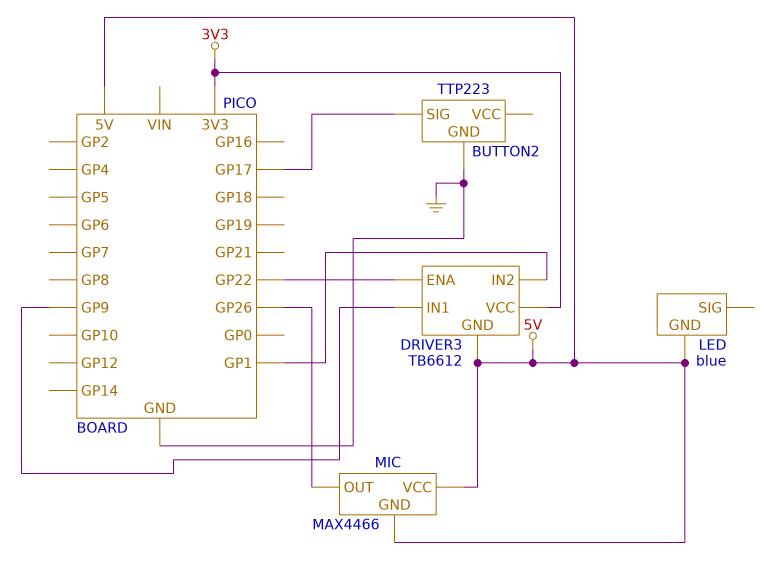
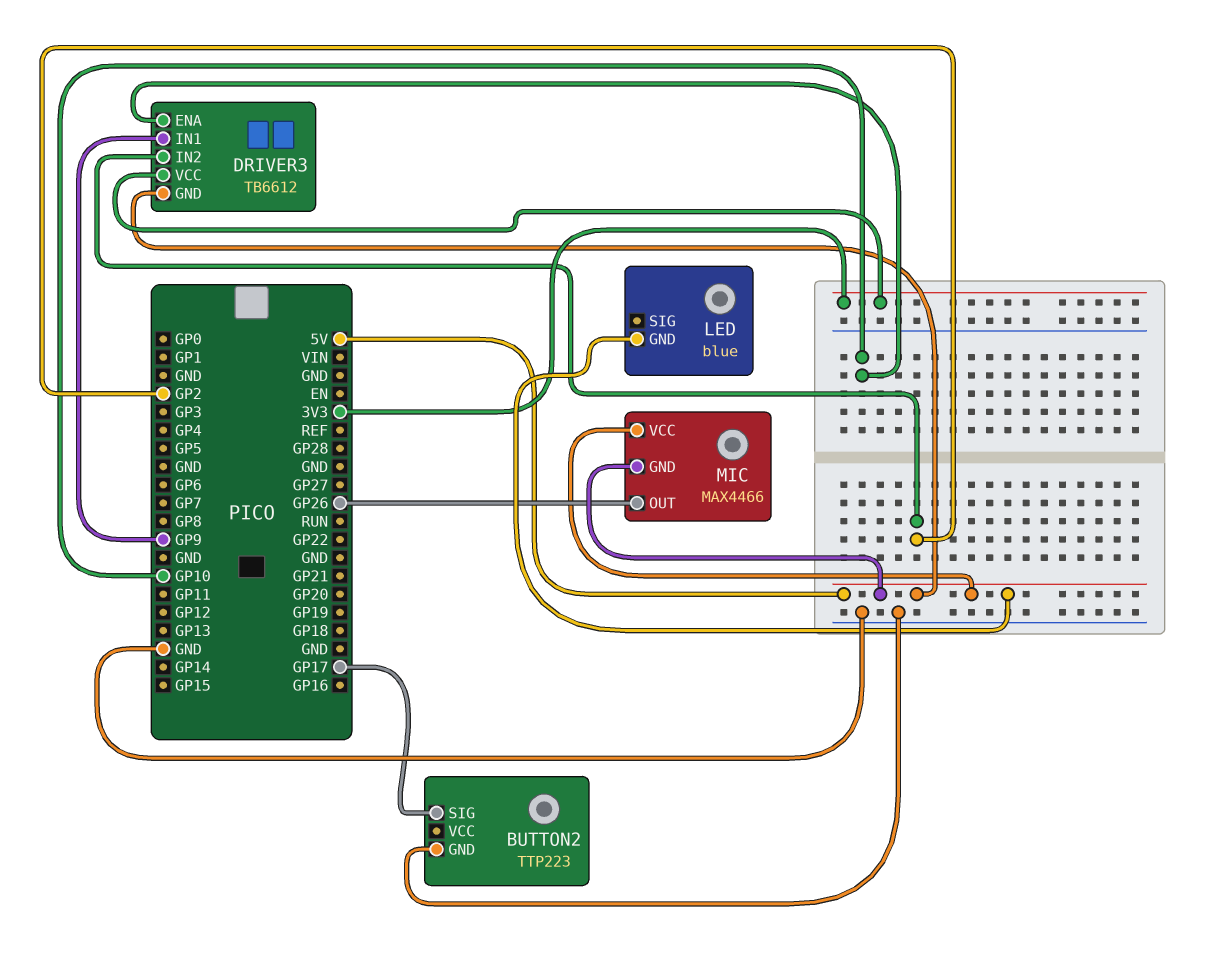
DRIVER3 pin ENA: GP22 -> GP10
DRIVER3 pin IN2: GP1 -> GP2

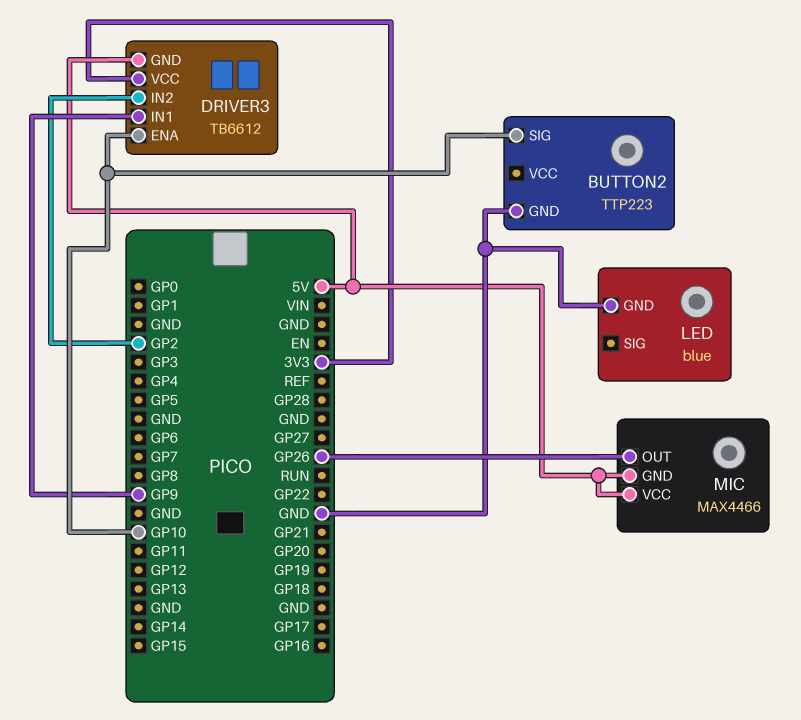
BUTTON2 pin SIG: GP17 -> GP10
LED pin GND: 5V -> GND

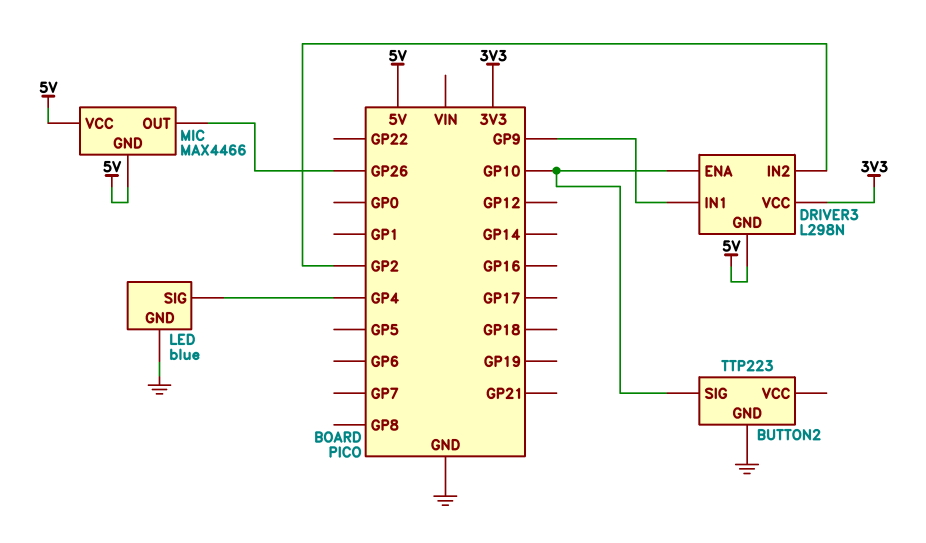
DRIVER3: TB6612 -> L298N
LED pin SIG: none -> GP4

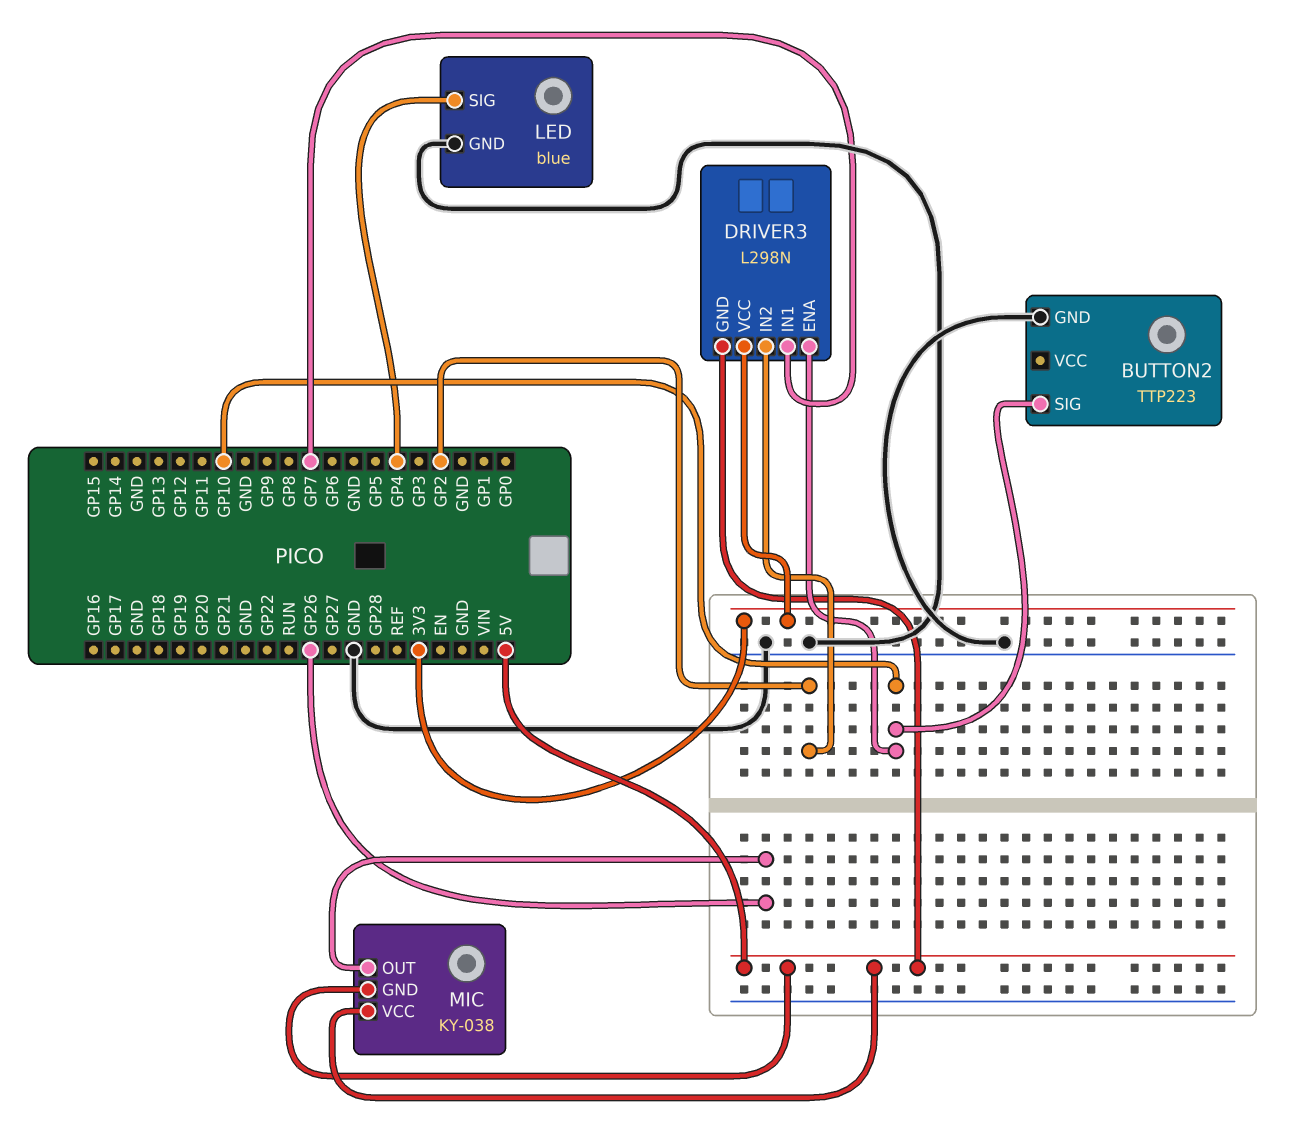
DRIVER3 pin IN1: GP9 -> GP7
MIC: MAX4466 -> KY-038

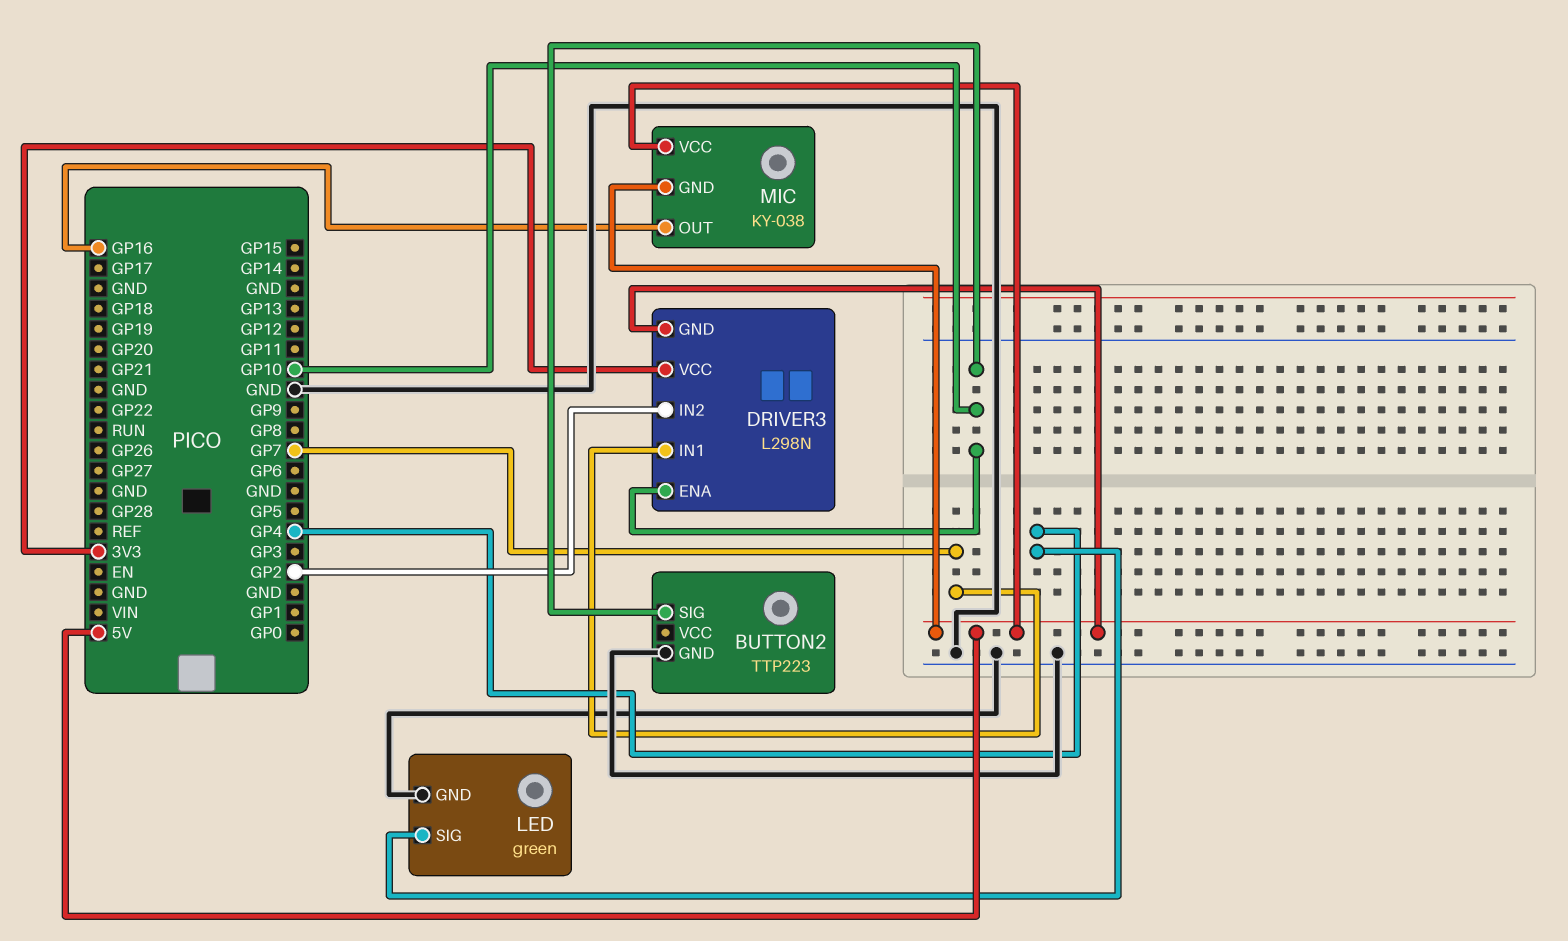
LED: blue -> green
MIC pin OUT: GP26 -> GP16

